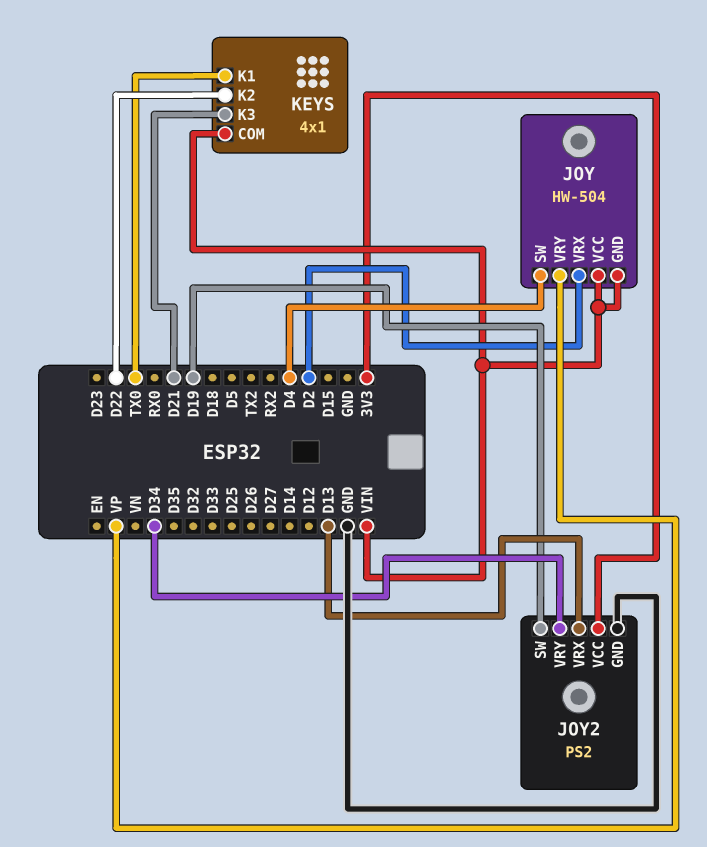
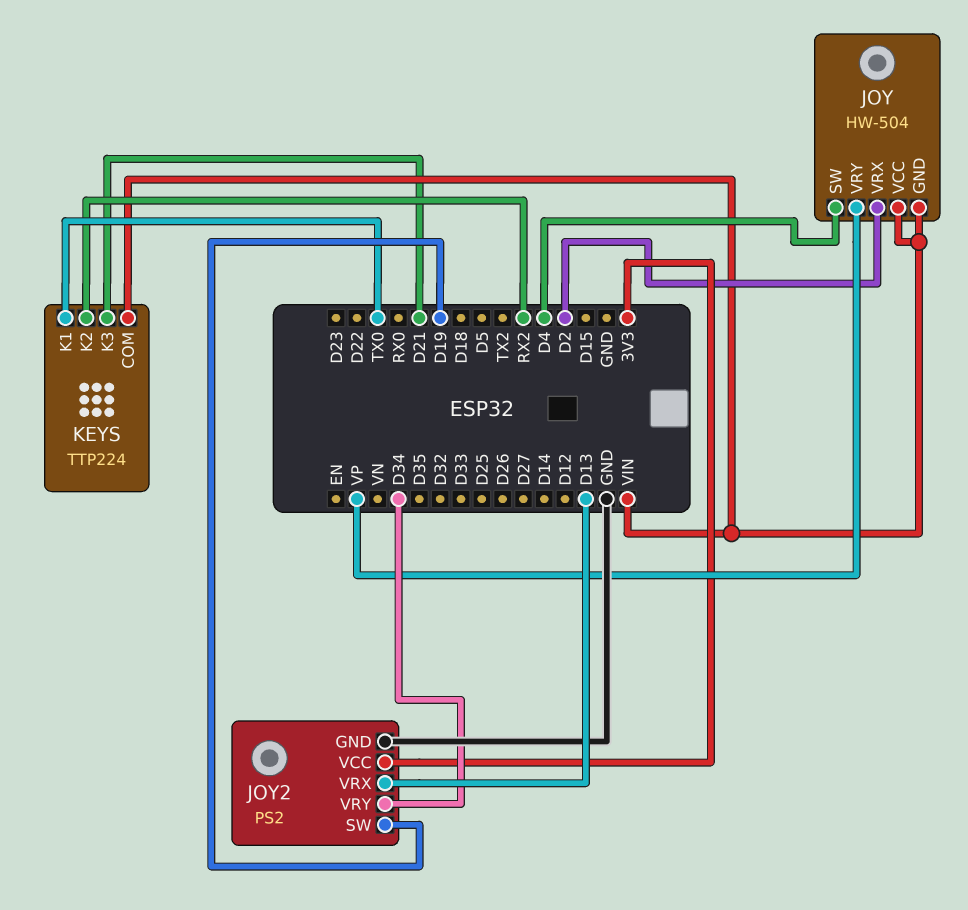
KEYS: 4x1 -> TTP224
KEYS pin K2: D22 -> RX2

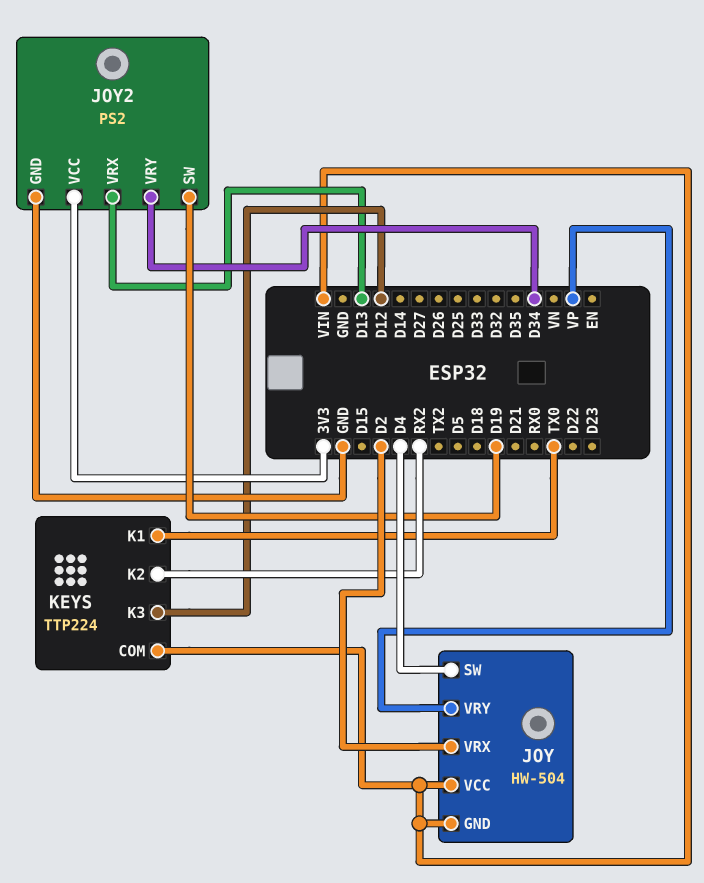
KEYS pin K3: D21 -> D12

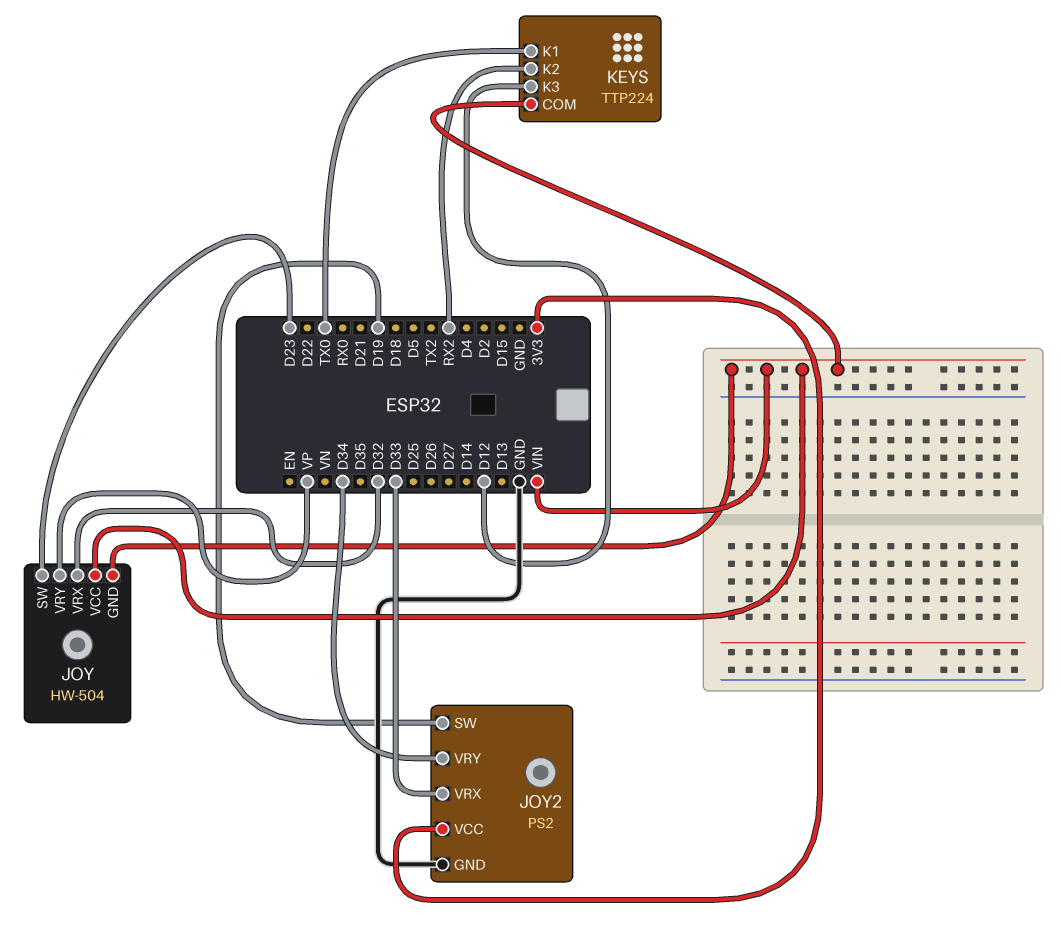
JOY pin SW: D4 -> D23
JOY pin VRX: D2 -> D32
JOY2 pin VRX: D13 -> D33

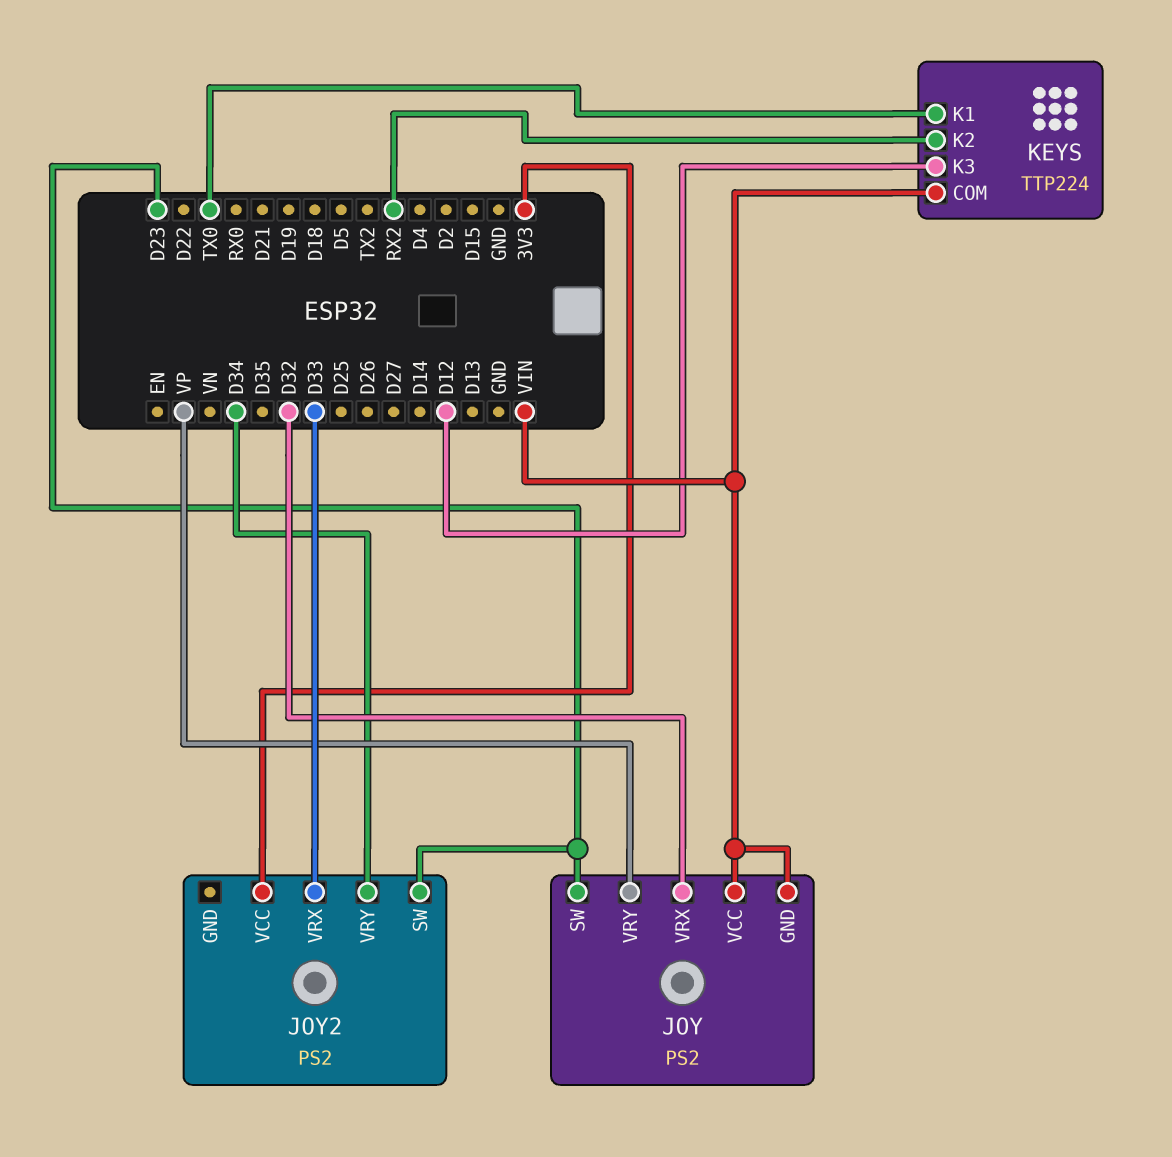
JOY: HW-504 -> PS2
JOY2 pin GND: GND -> none
JOY2 pin SW: D19 -> D23

